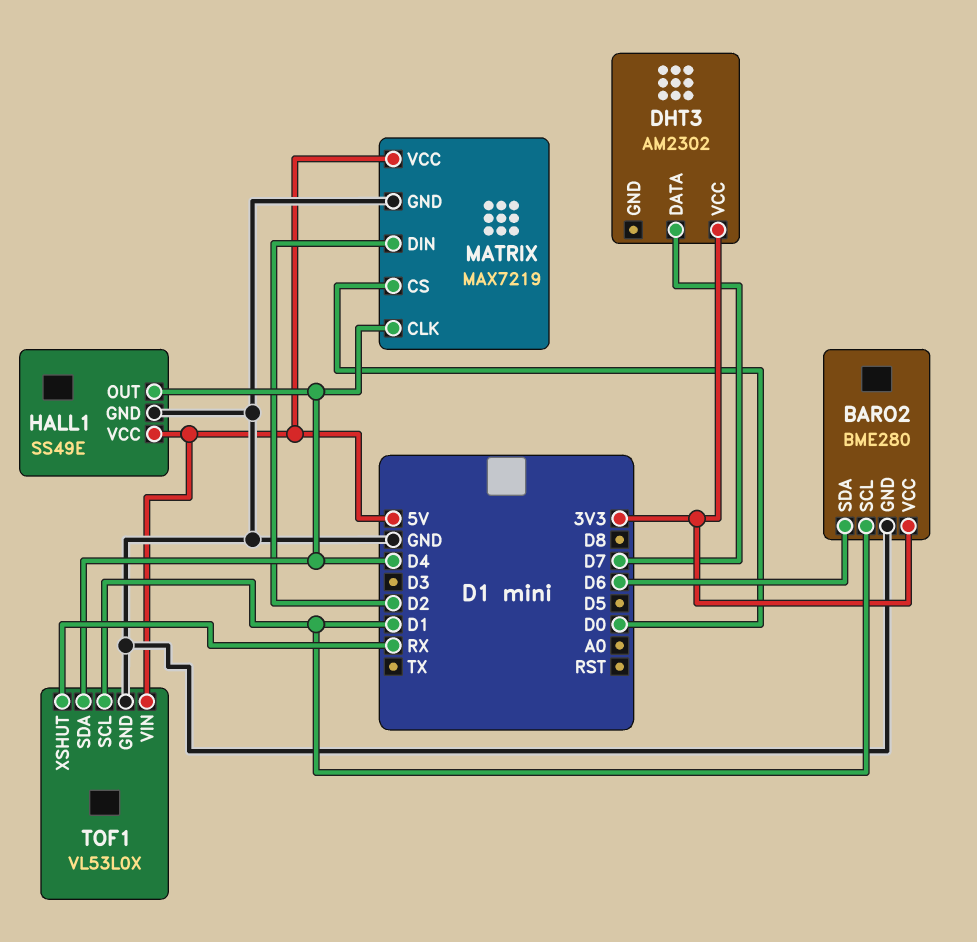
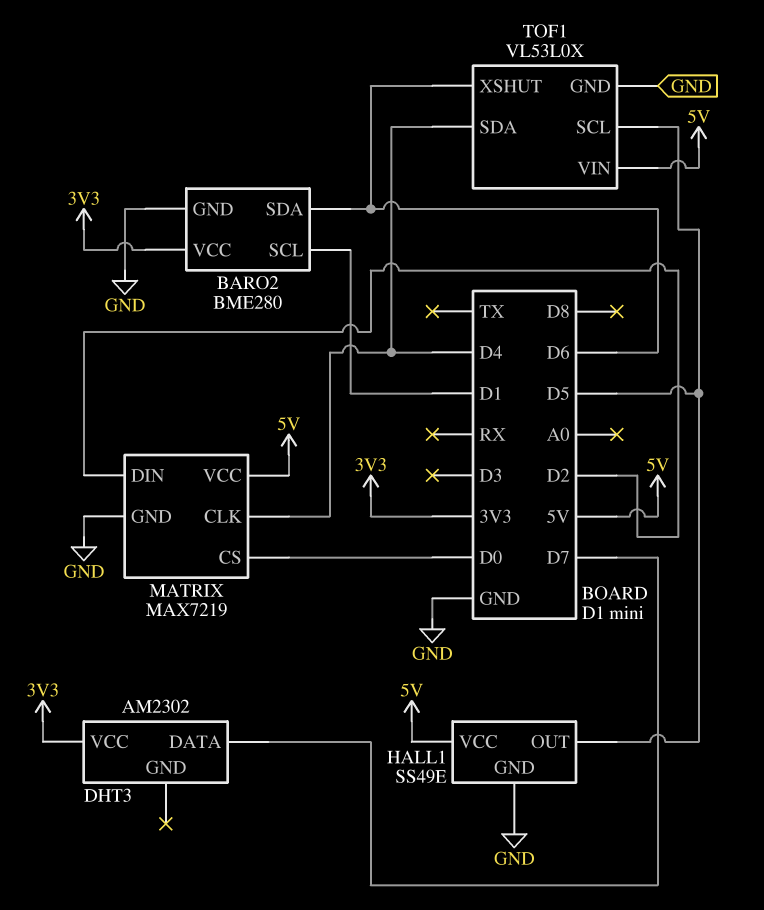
HALL1 pin OUT: D4 -> D5
TOF1 pin SCL: D1 -> D5
TOF1 pin XSHUT: RX -> D6

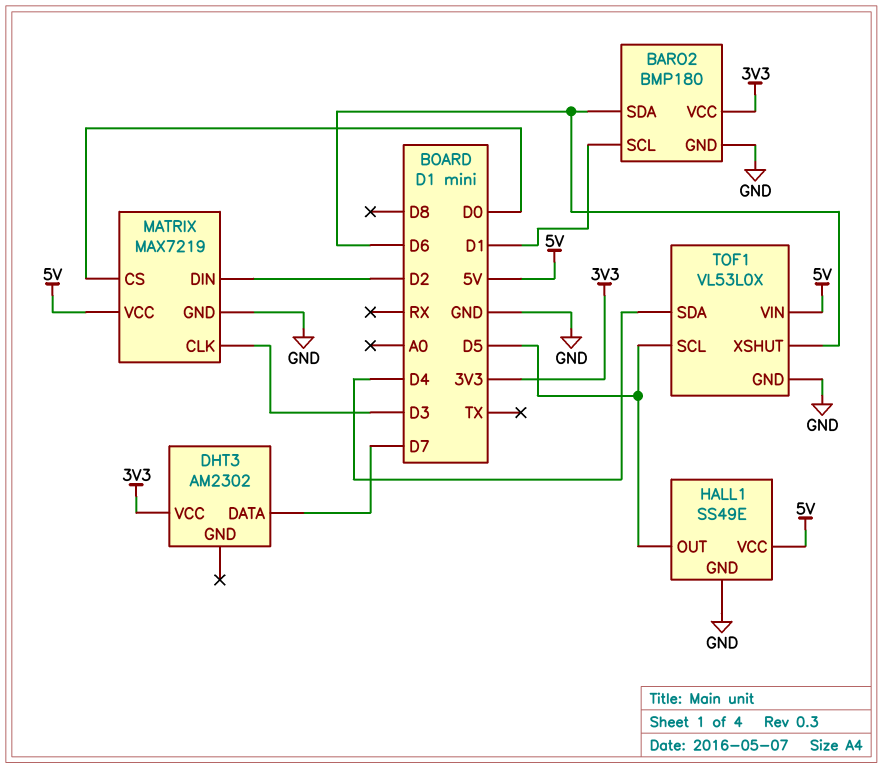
BARO2: BME280 -> BMP180
MATRIX pin CLK: D4 -> D3

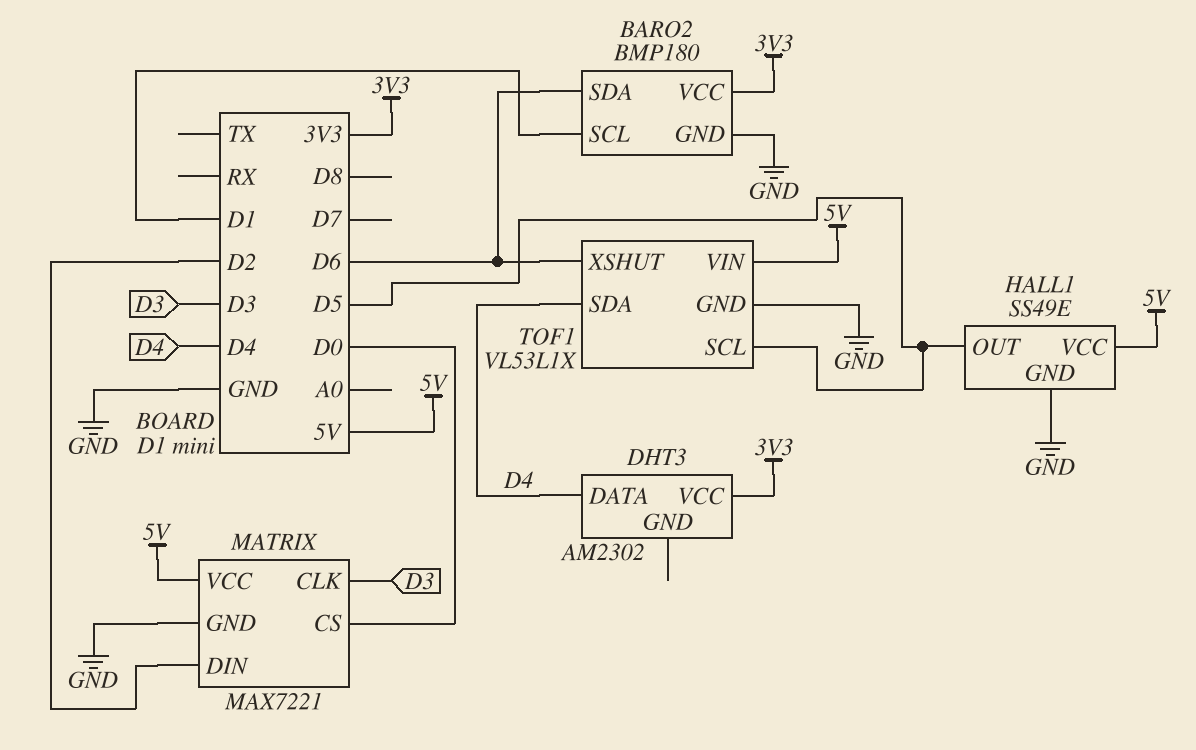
DHT3 pin DATA: D7 -> D4
MATRIX: MAX7219 -> MAX7221
TOF1: VL53L0X -> VL53L1X

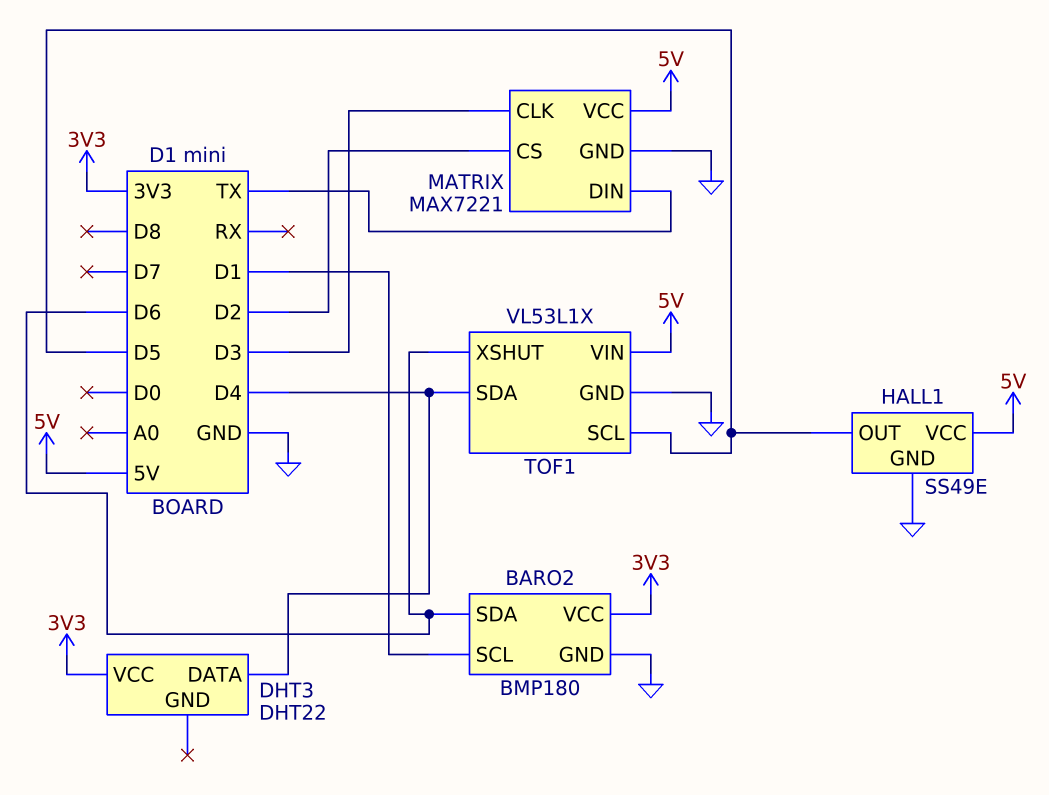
DHT3: AM2302 -> DHT22
MATRIX pin CS: D0 -> D2
MATRIX pin DIN: D2 -> TX

